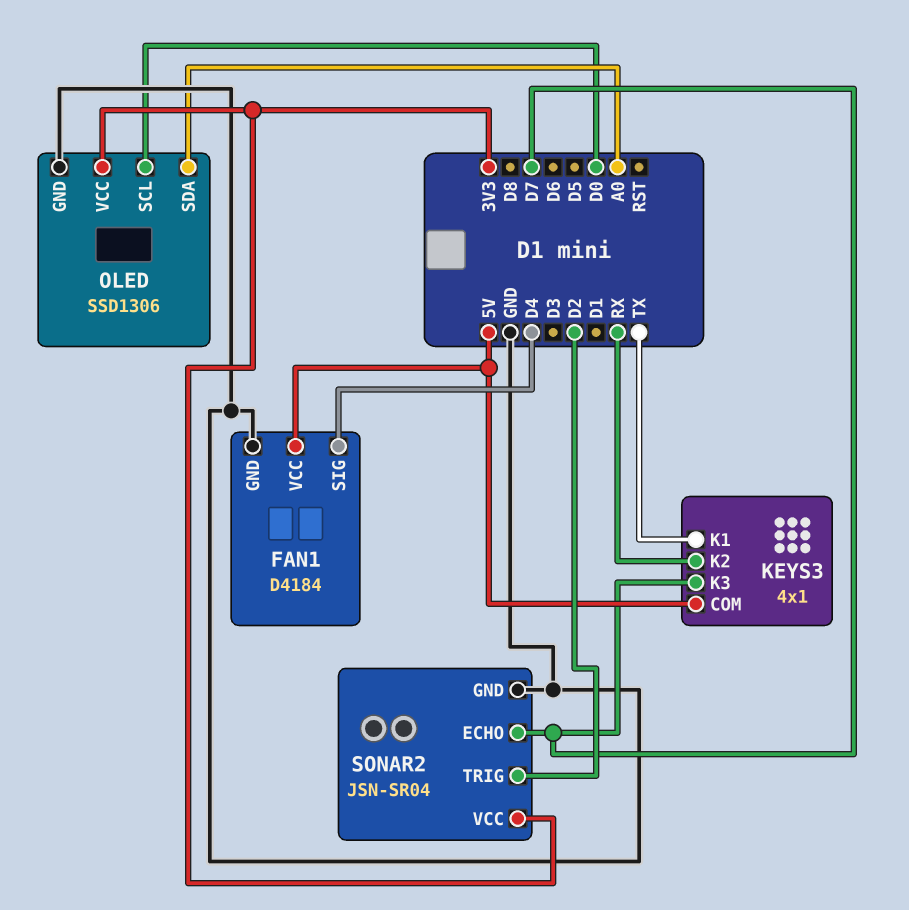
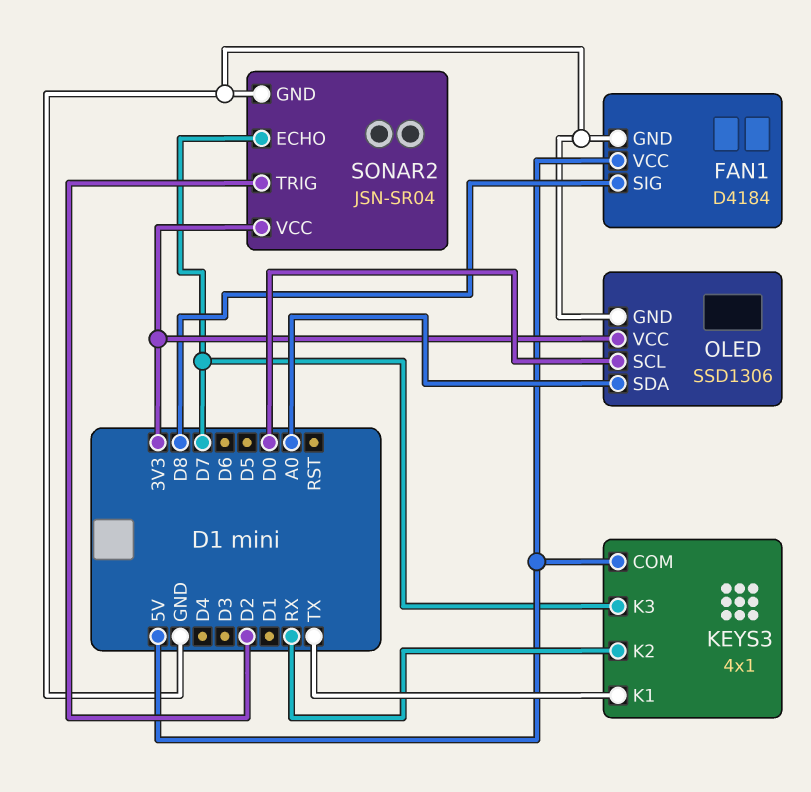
FAN1 pin SIG: D4 -> D8

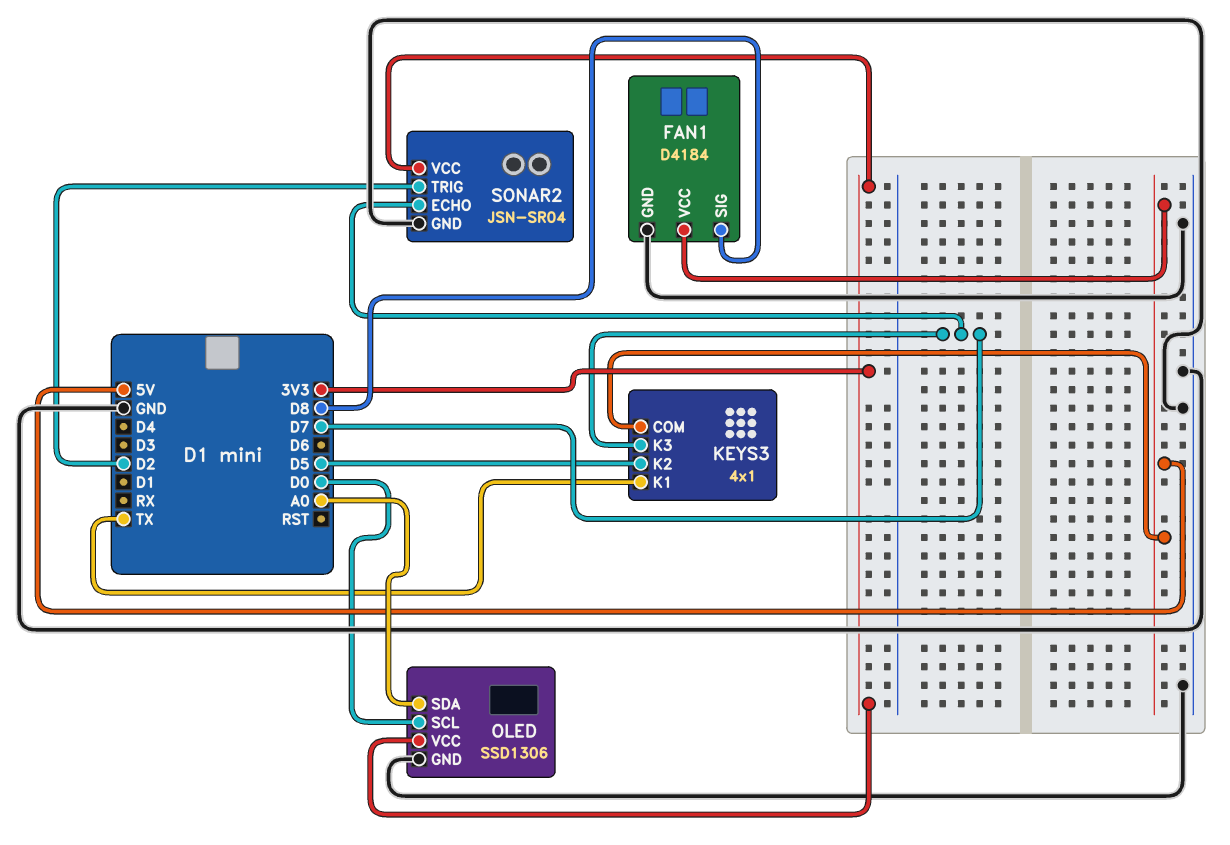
KEYS3 pin K2: RX -> D5

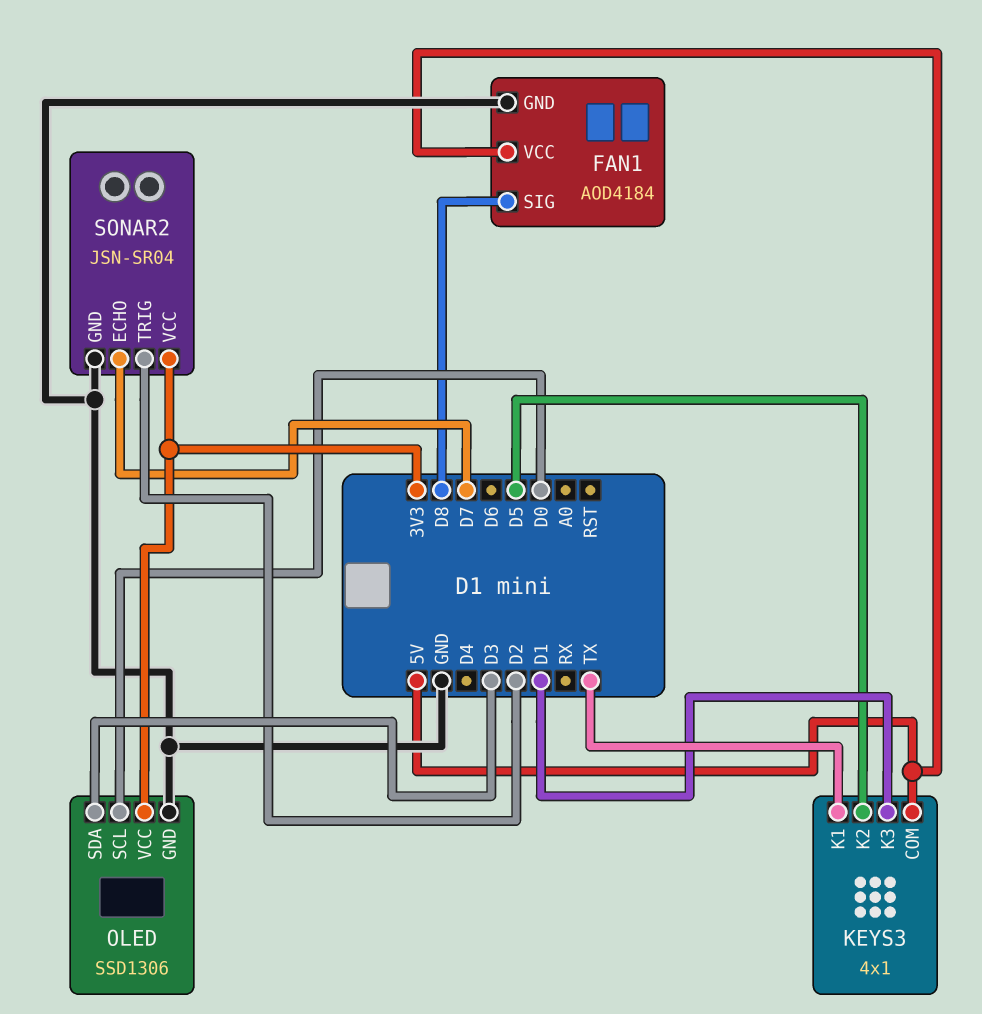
FAN1: D4184 -> AOD4184
KEYS3 pin K3: D7 -> D1
OLED pin SDA: A0 -> D3

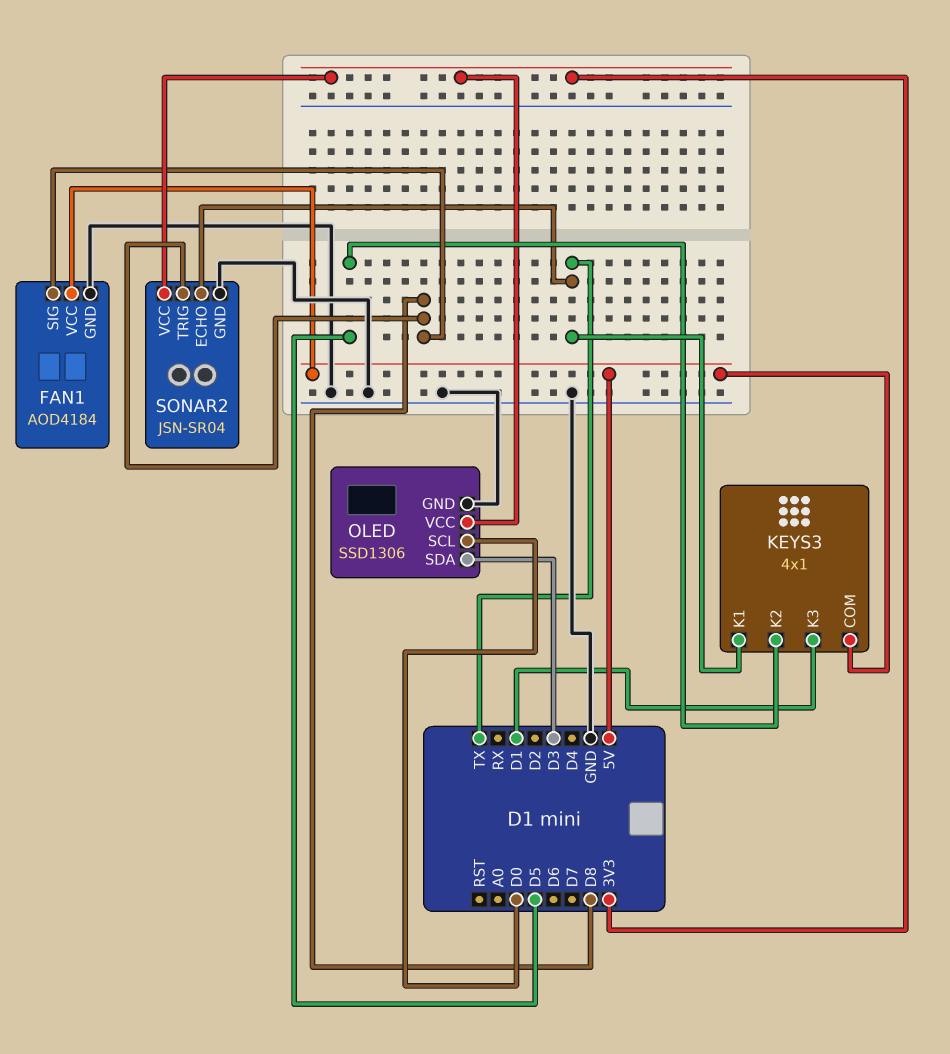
SONAR2 pin ECHO: D7 -> TX
SONAR2 pin TRIG: D2 -> D8

